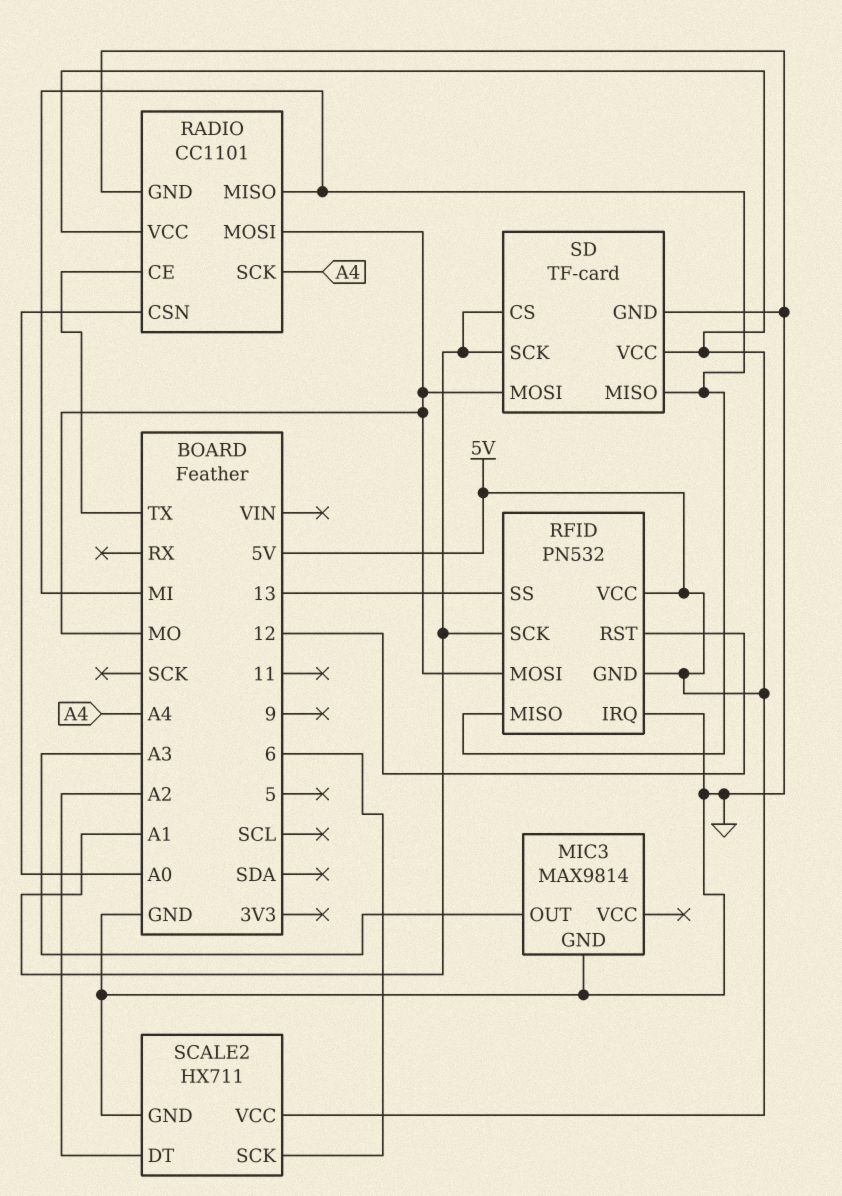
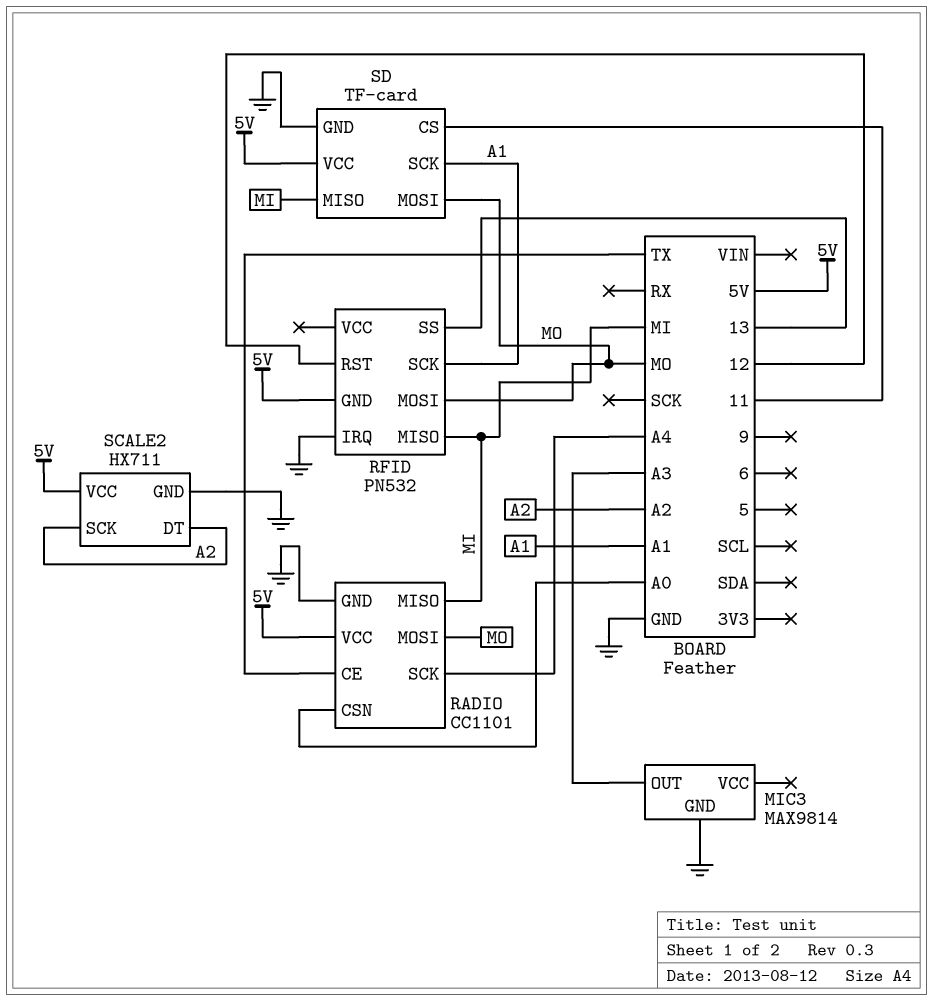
RFID pin VCC: 5V -> none
SCALE2 pin SCK: 6 -> A2
SD pin CS: A1 -> 11

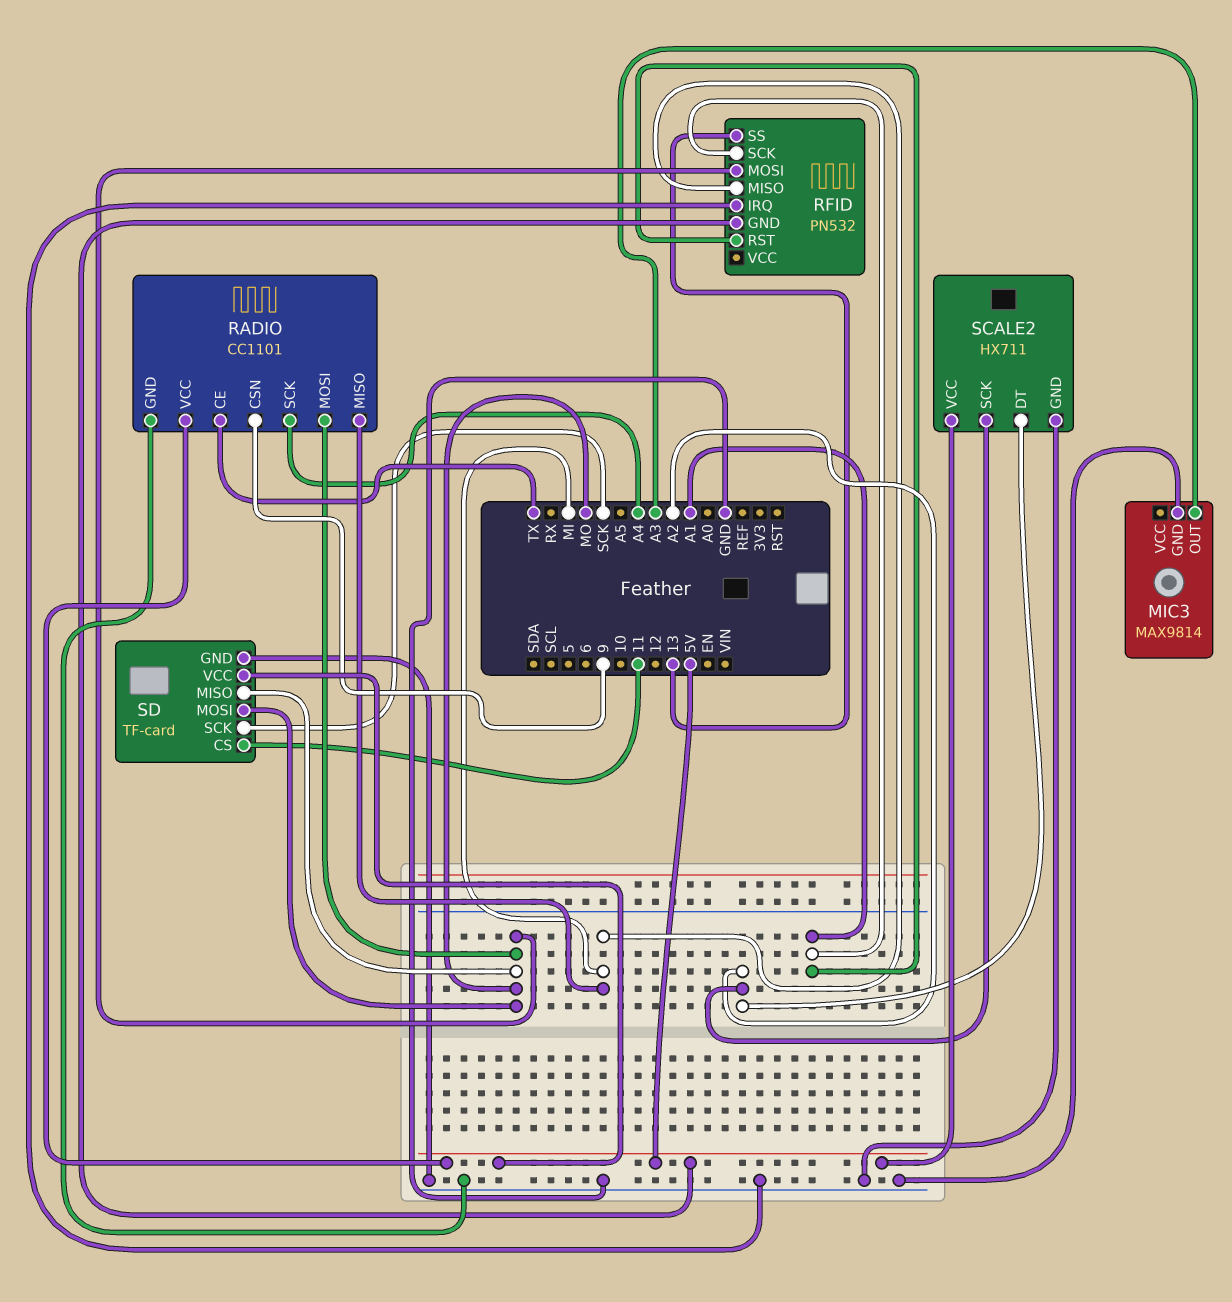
RADIO pin CSN: A0 -> 9
RFID pin RST: 12 -> A1
SD pin MISO: MI -> MO
SD pin SCK: A1 -> SCK

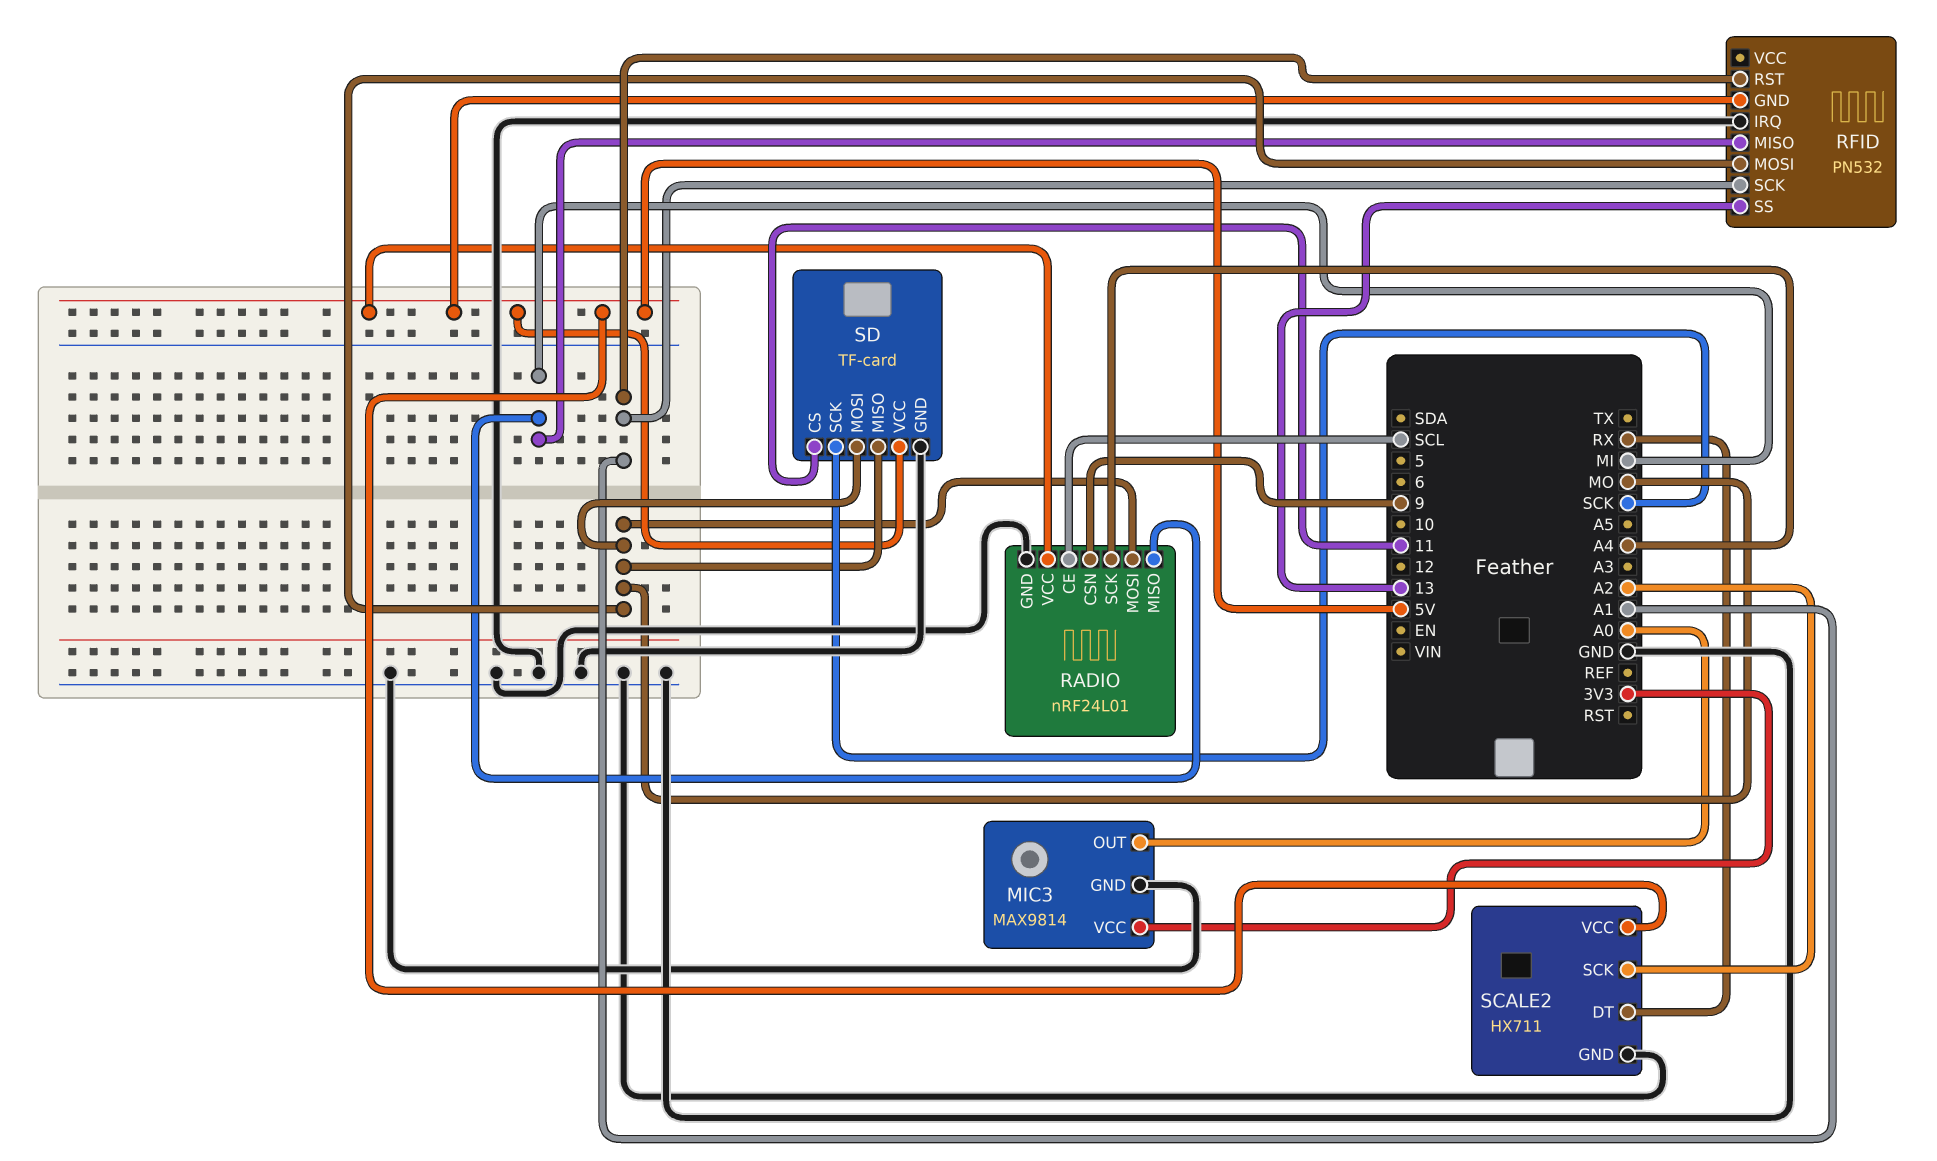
MIC3 pin OUT: A3 -> A0
MIC3 pin VCC: none -> 3V3
RADIO: CC1101 -> nRF24L01
RADIO pin CE: TX -> SCL
SCALE2 pin DT: A2 -> RX

